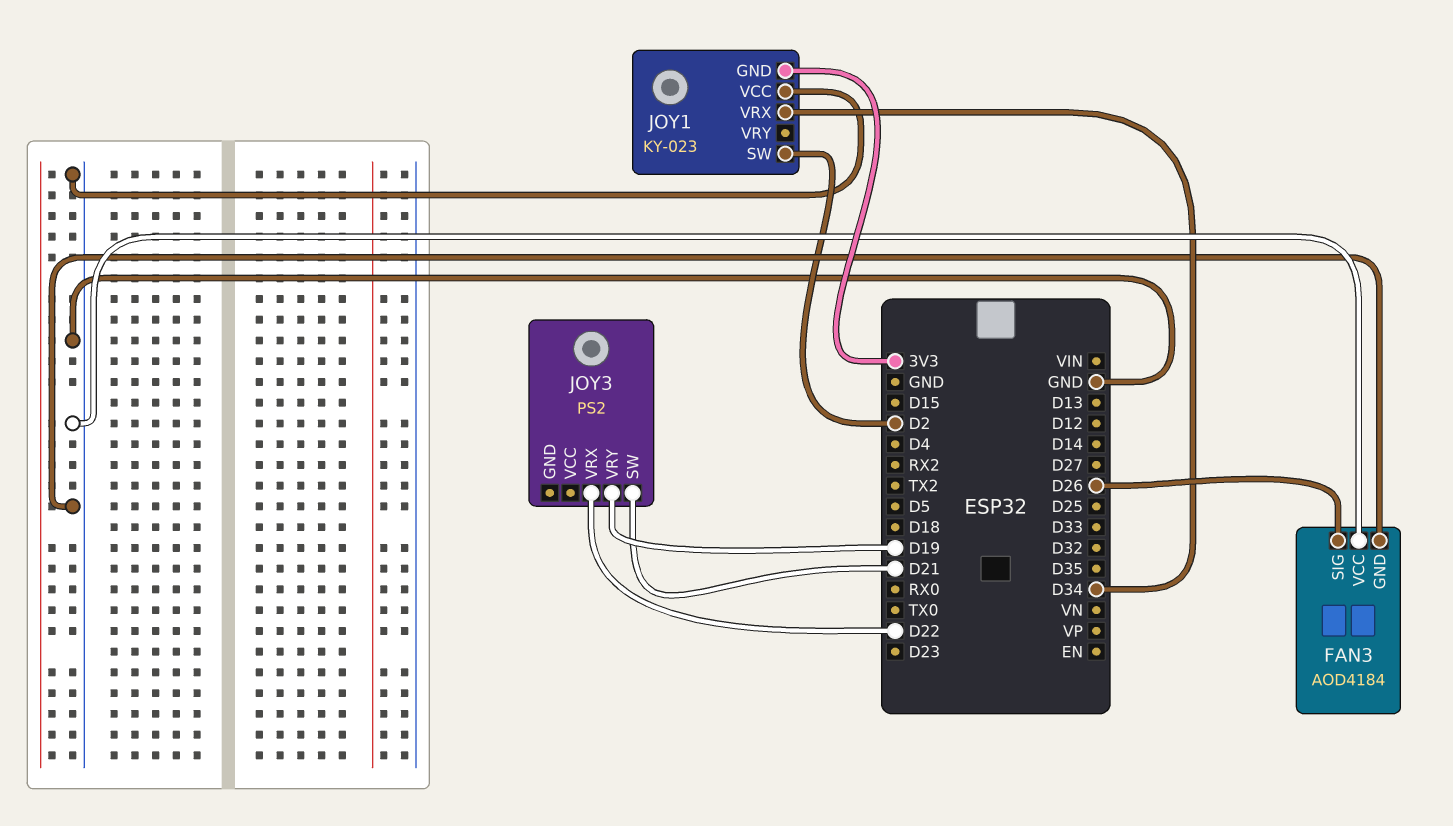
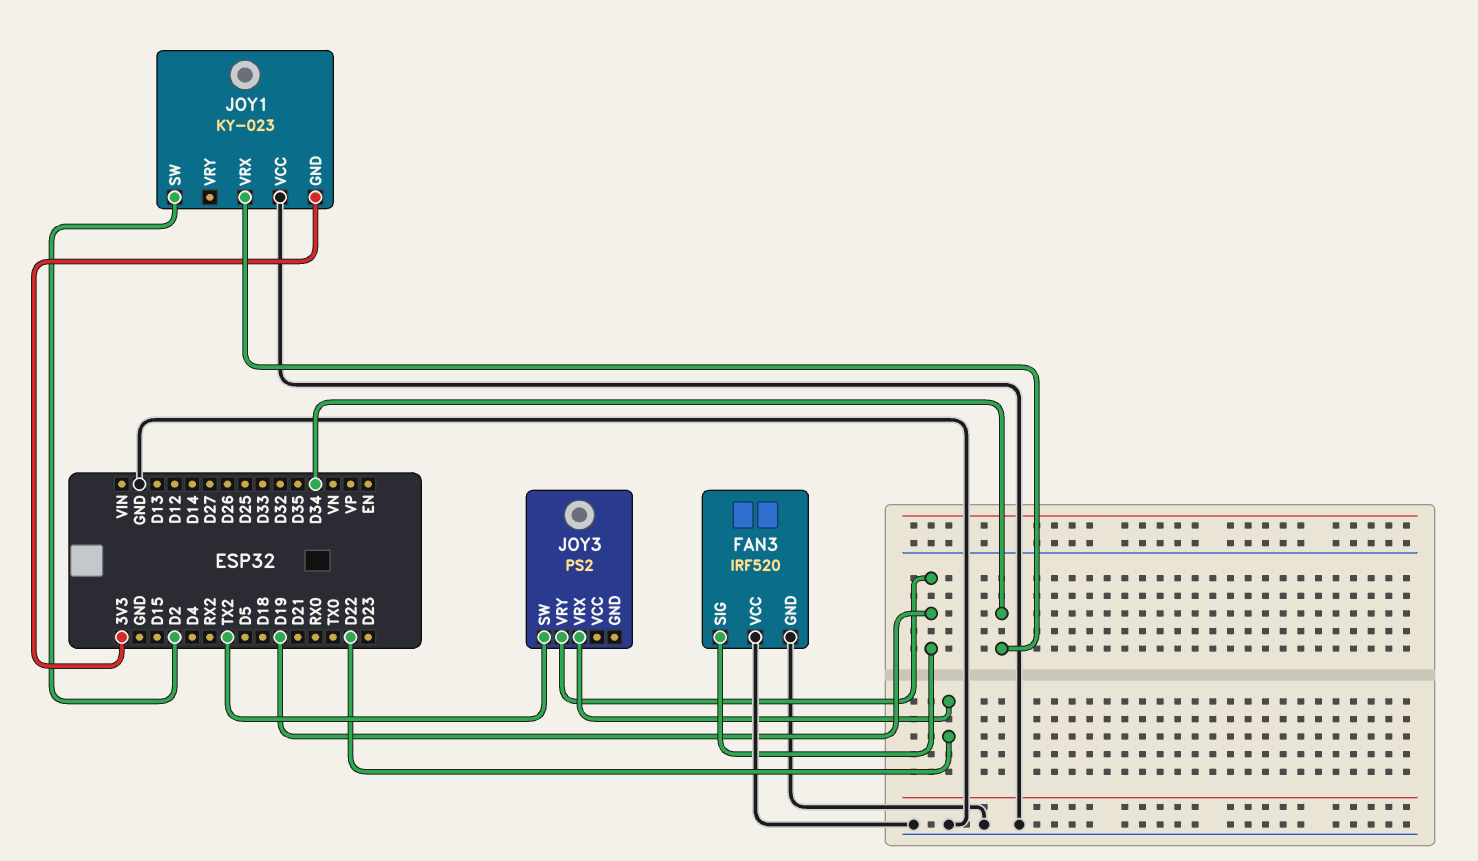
FAN3: AOD4184 -> IRF520
FAN3 pin SIG: D26 -> D19
JOY3 pin SW: D21 -> TX2

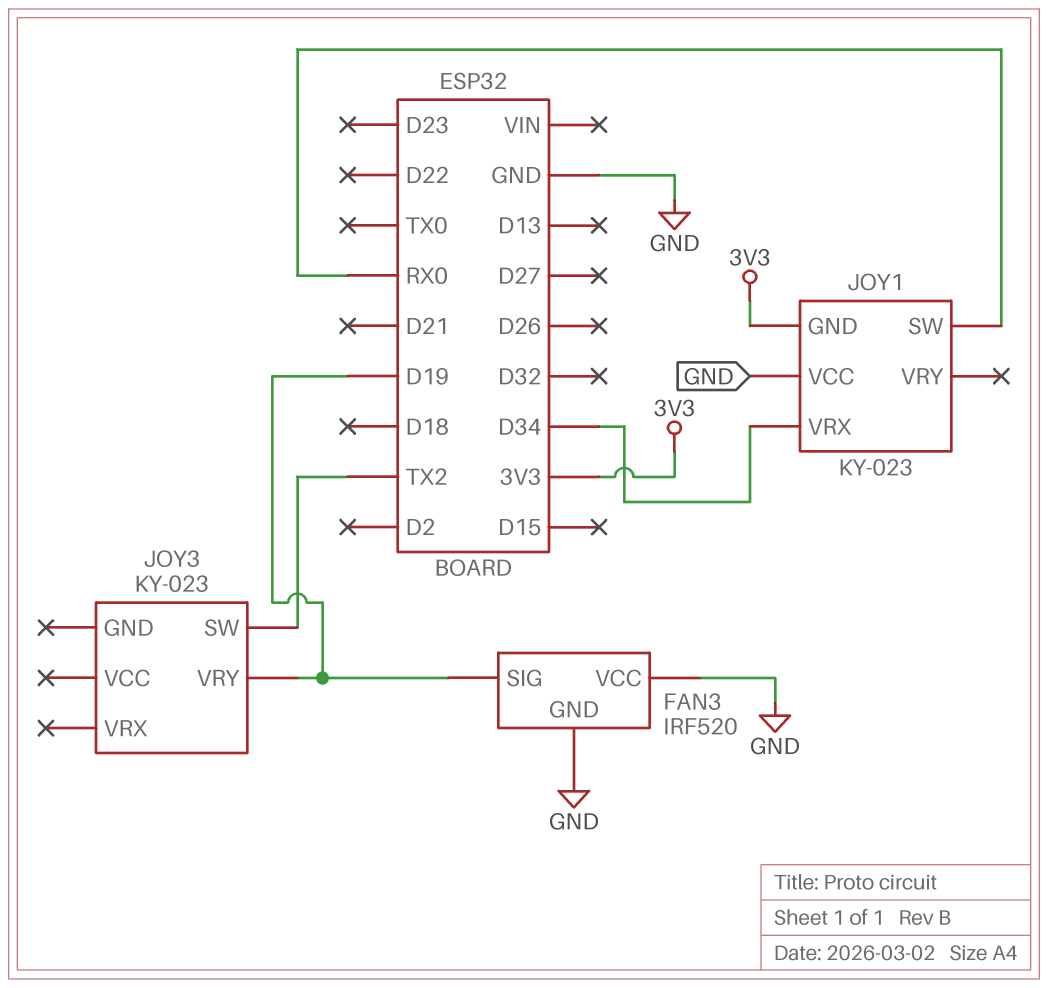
JOY1 pin SW: D2 -> RX0
JOY3: PS2 -> KY-023
JOY3 pin VRX: D22 -> none

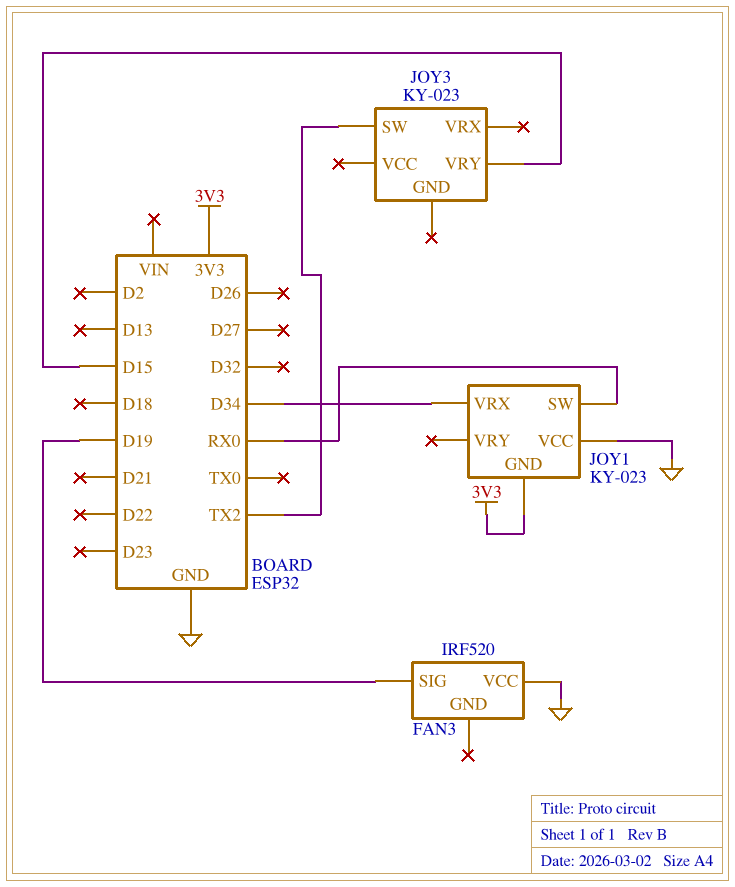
FAN3 pin GND: GND -> none
JOY3 pin VRY: D19 -> D15

